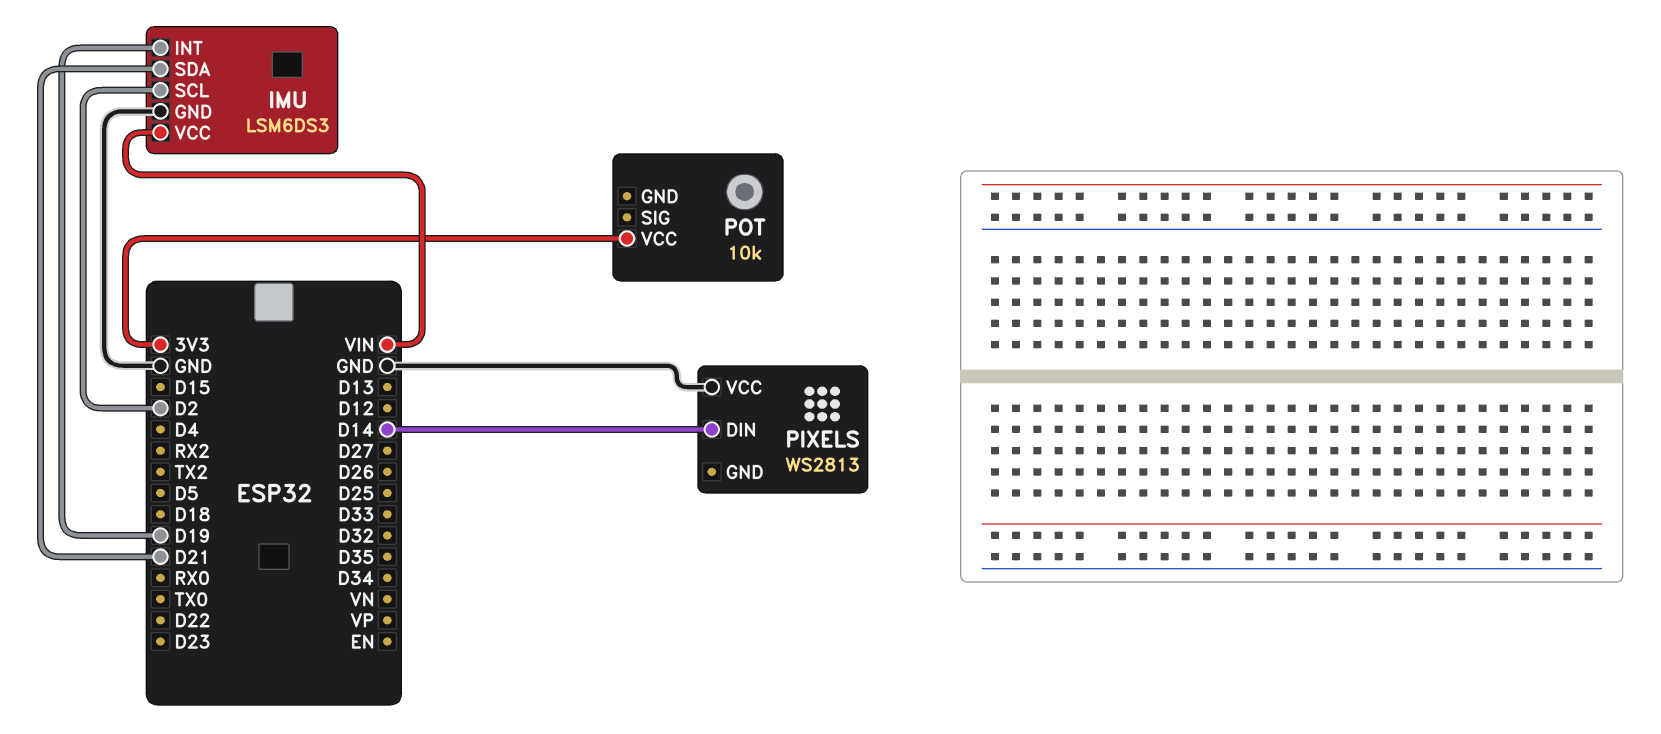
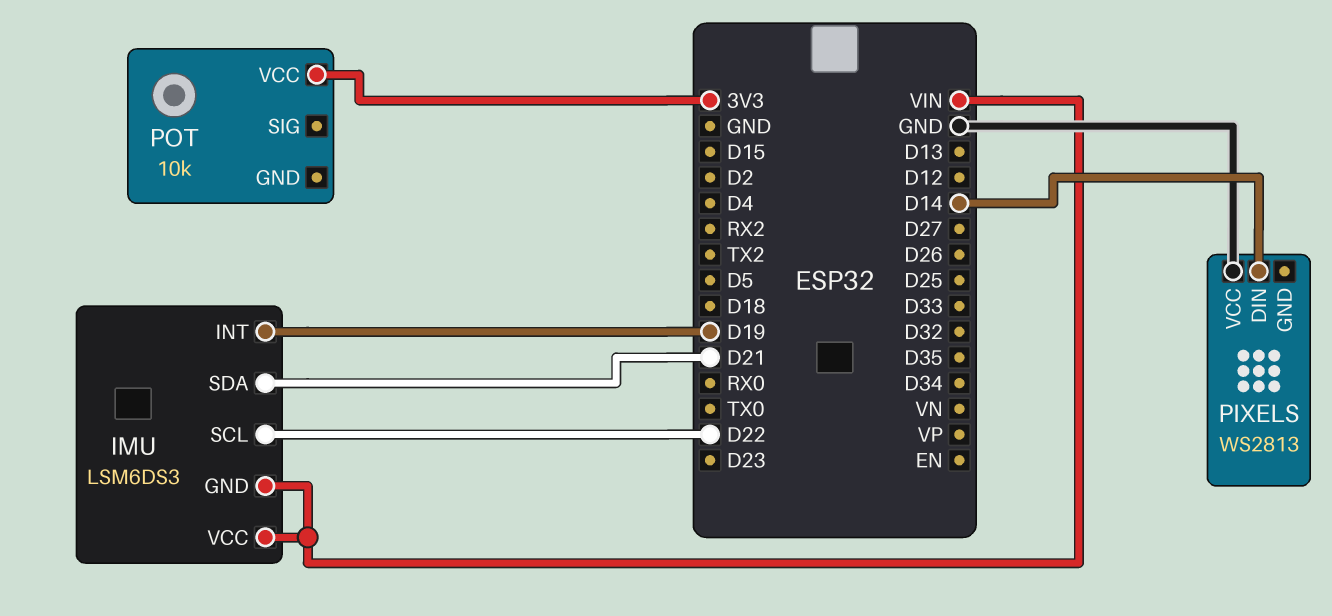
IMU pin GND: GND -> VIN
IMU pin SCL: D2 -> D22

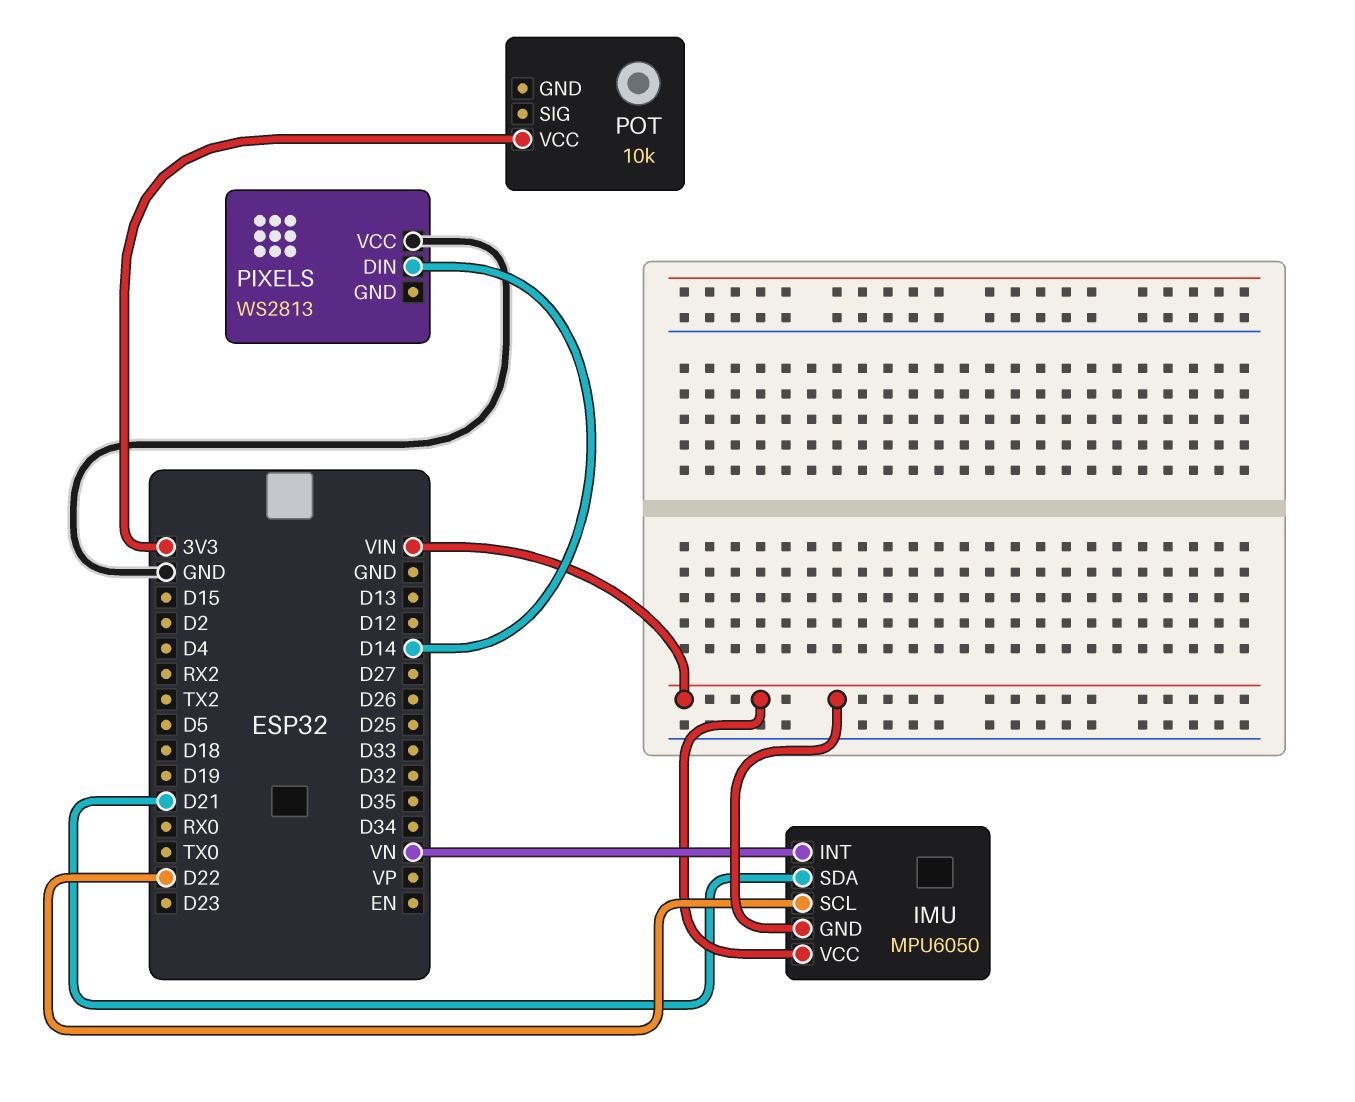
IMU: LSM6DS3 -> MPU6050
IMU pin INT: D19 -> VN

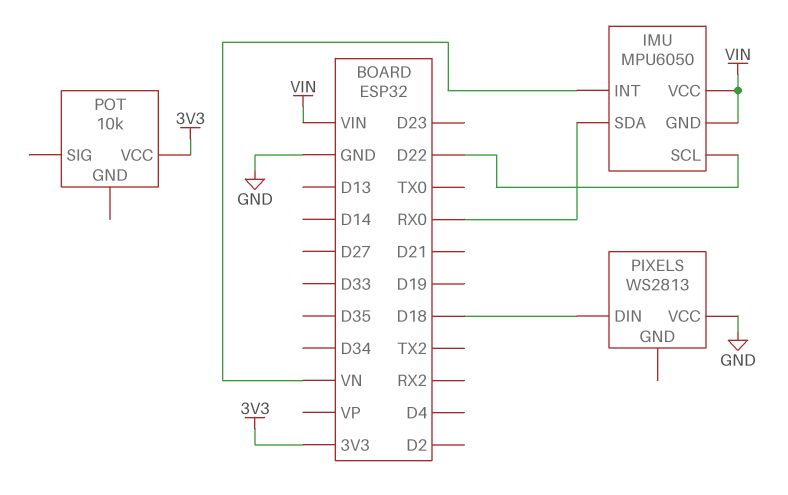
IMU pin SDA: D21 -> RX0
PIXELS pin DIN: D14 -> D18

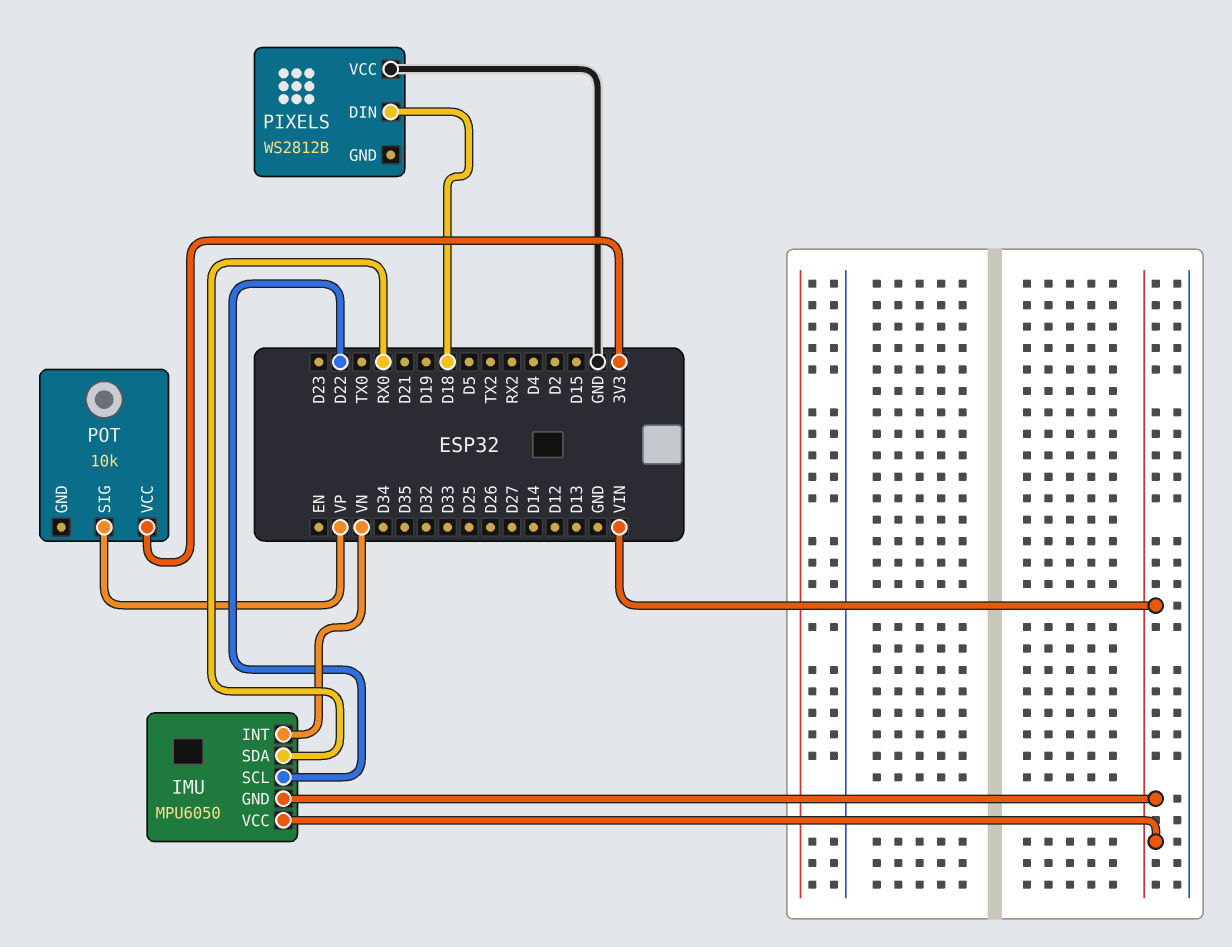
PIXELS: WS2813 -> WS2812B
POT pin SIG: none -> VP

